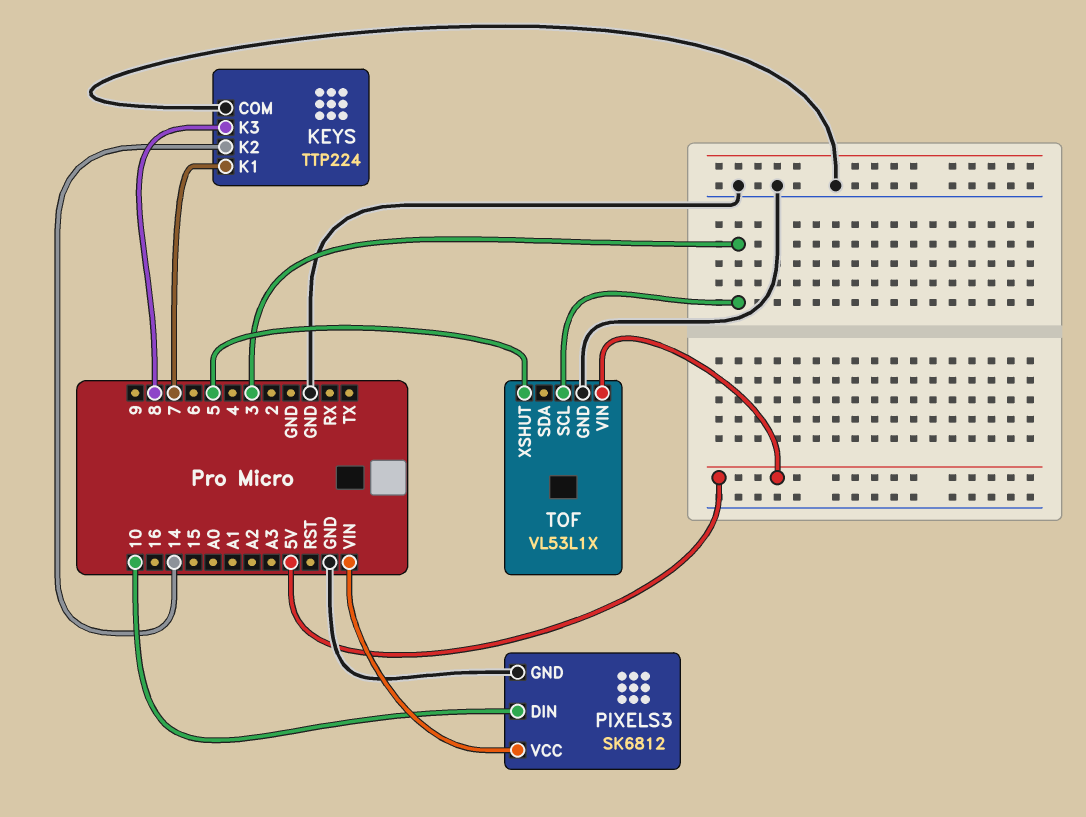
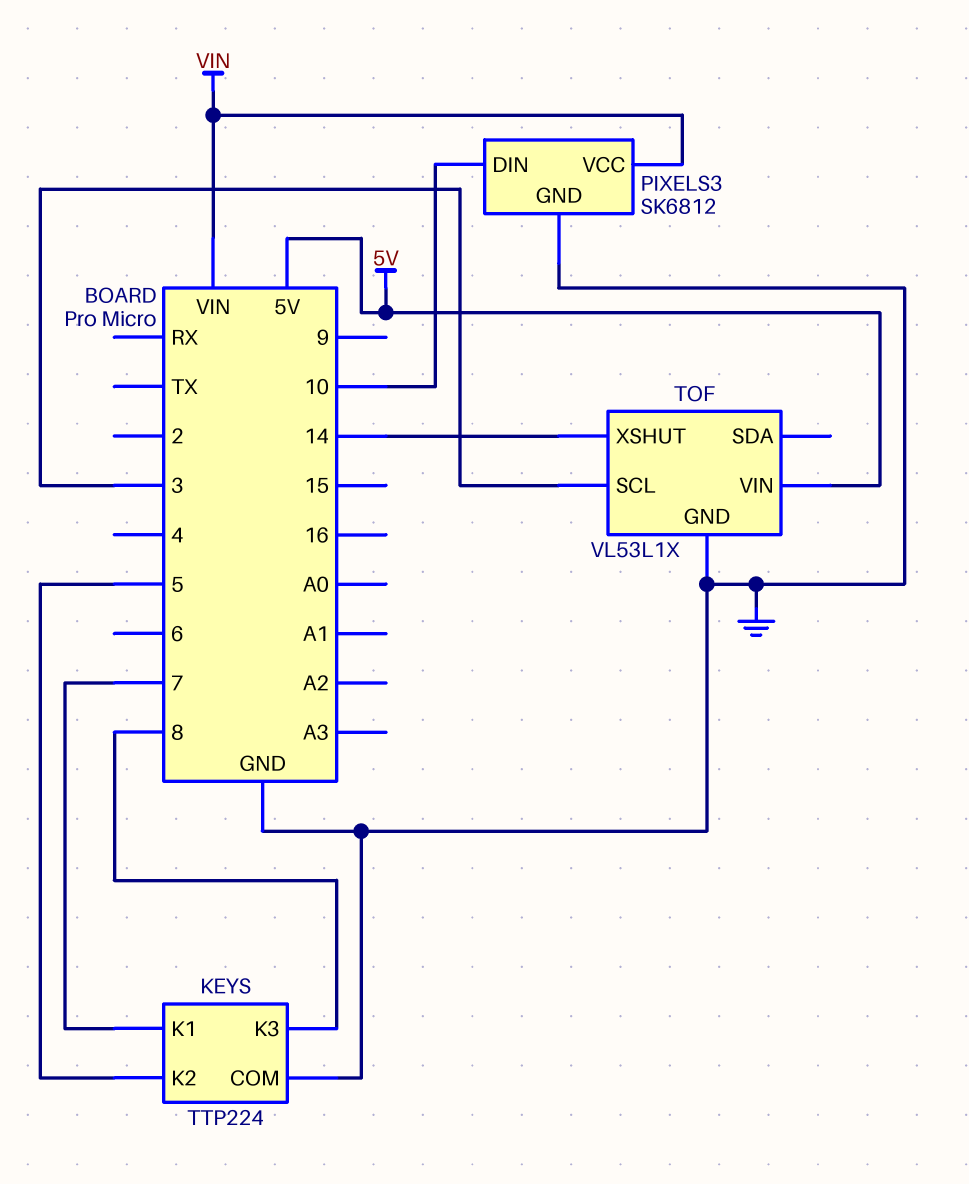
KEYS pin K2: 14 -> 5
TOF pin XSHUT: 5 -> 14

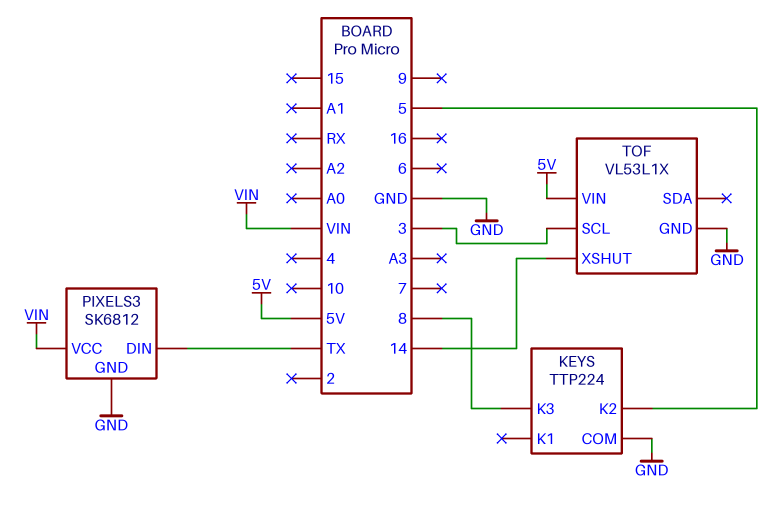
KEYS pin K1: 7 -> none
PIXELS3 pin DIN: 10 -> TX

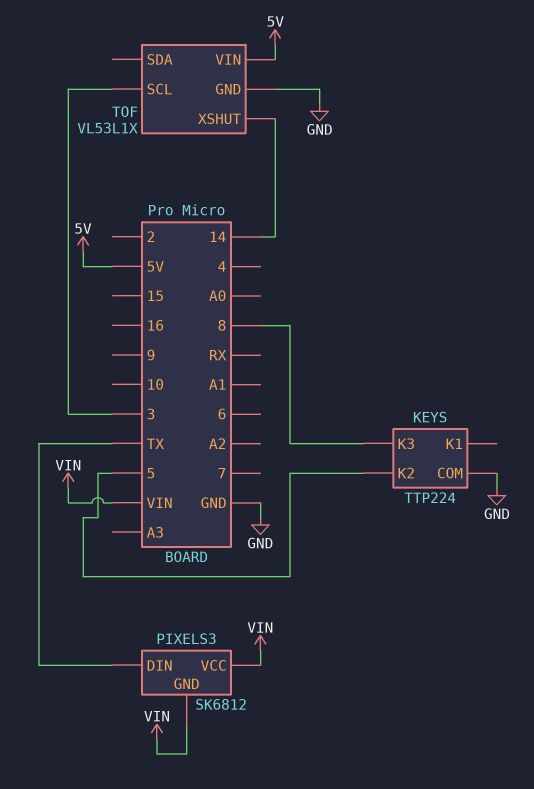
PIXELS3 pin GND: GND -> VIN

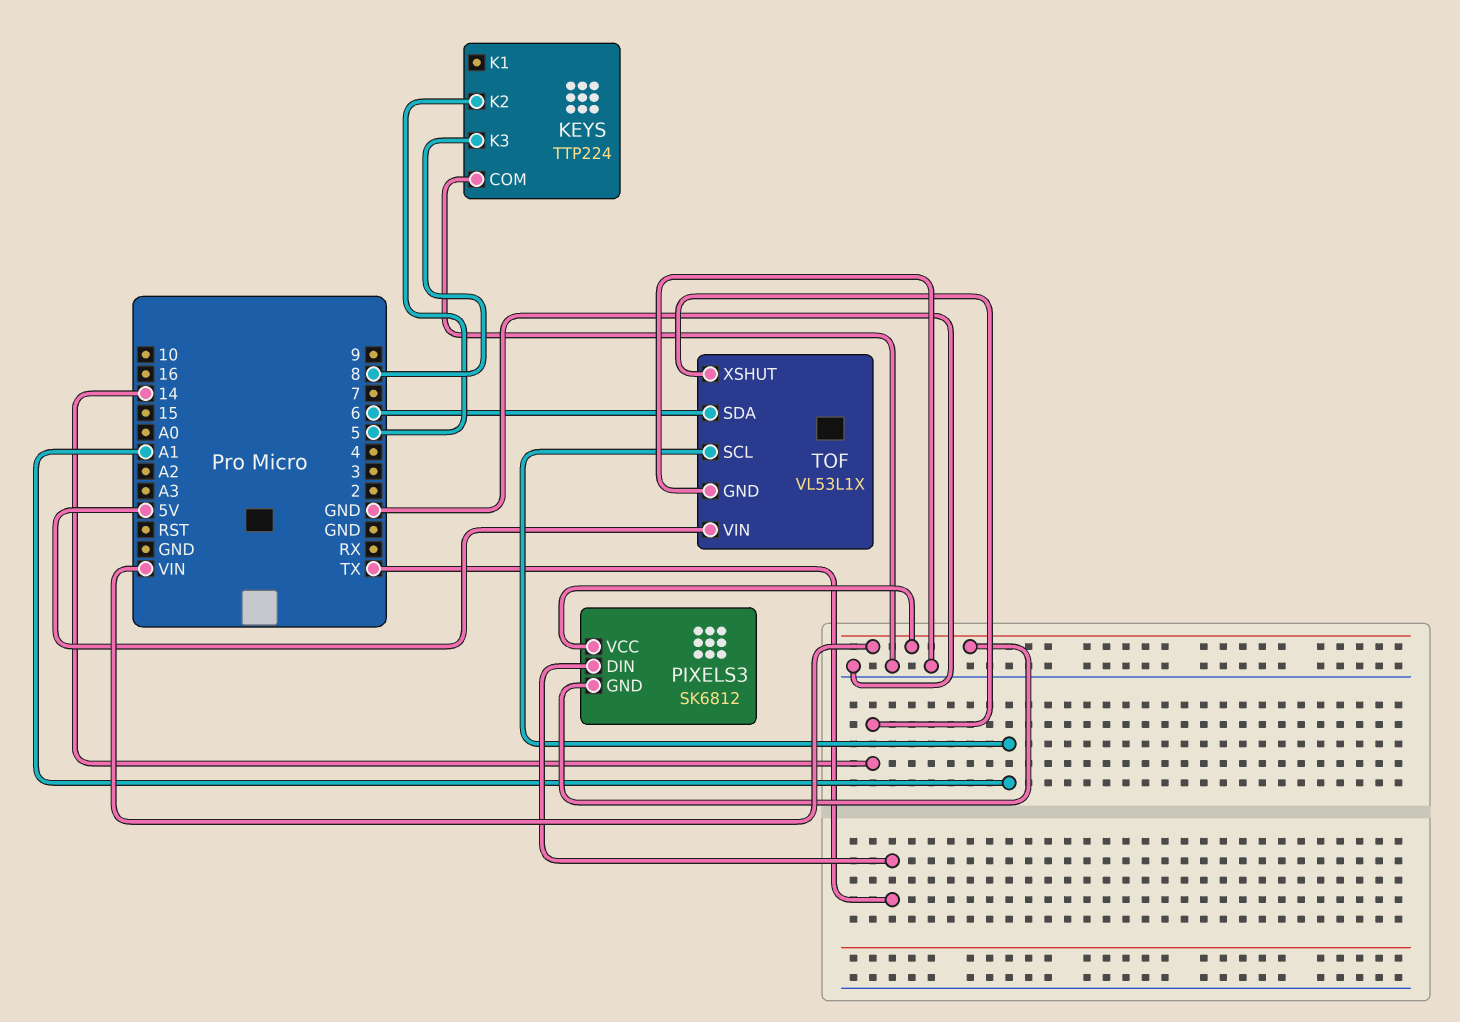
TOF pin SCL: 3 -> A1
TOF pin SDA: none -> 6

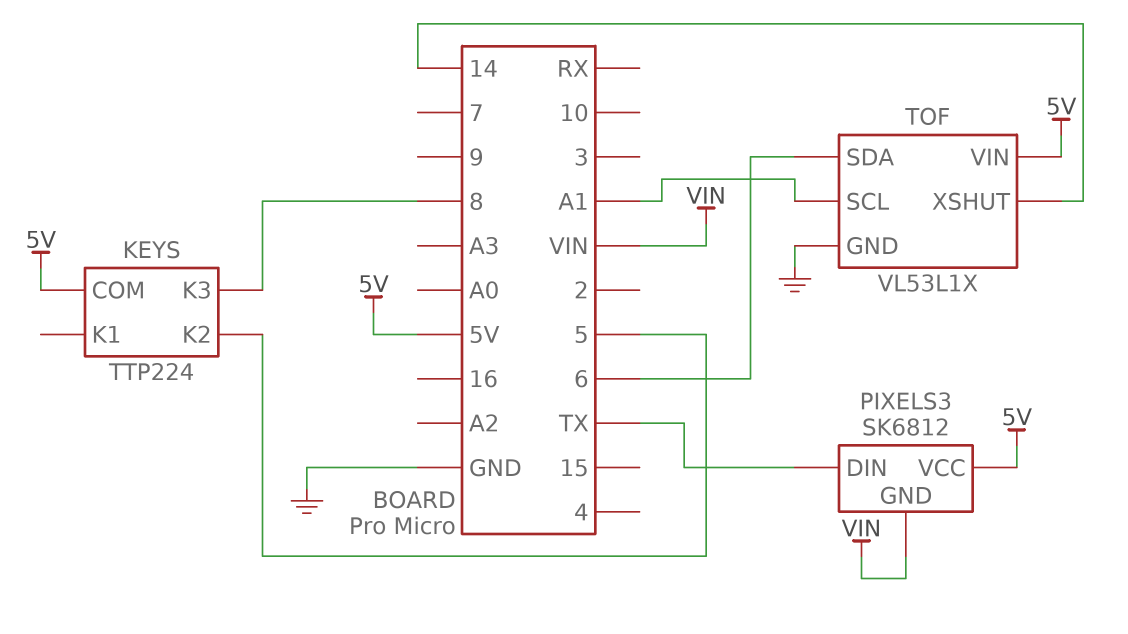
KEYS pin COM: GND -> 5V
PIXELS3 pin VCC: VIN -> 5V

